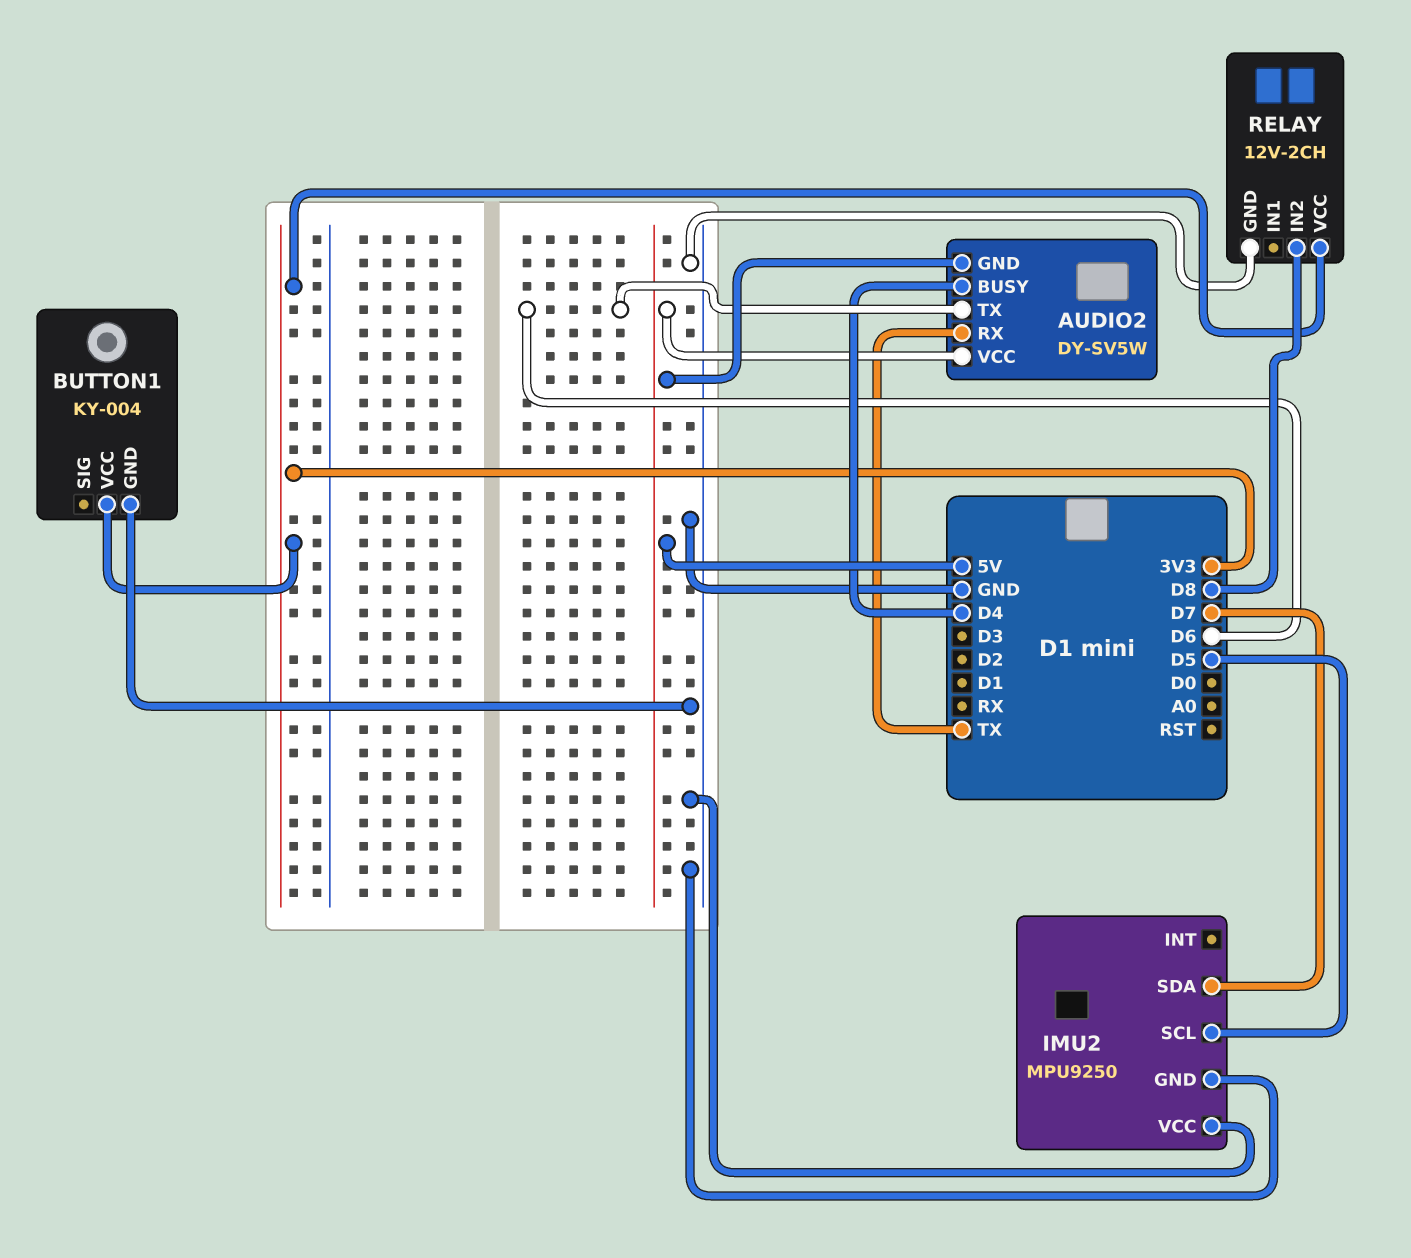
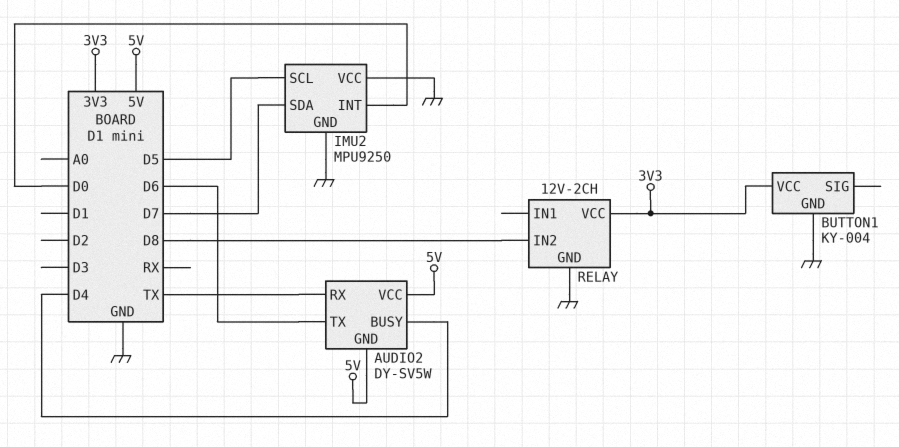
IMU2 pin INT: none -> D0

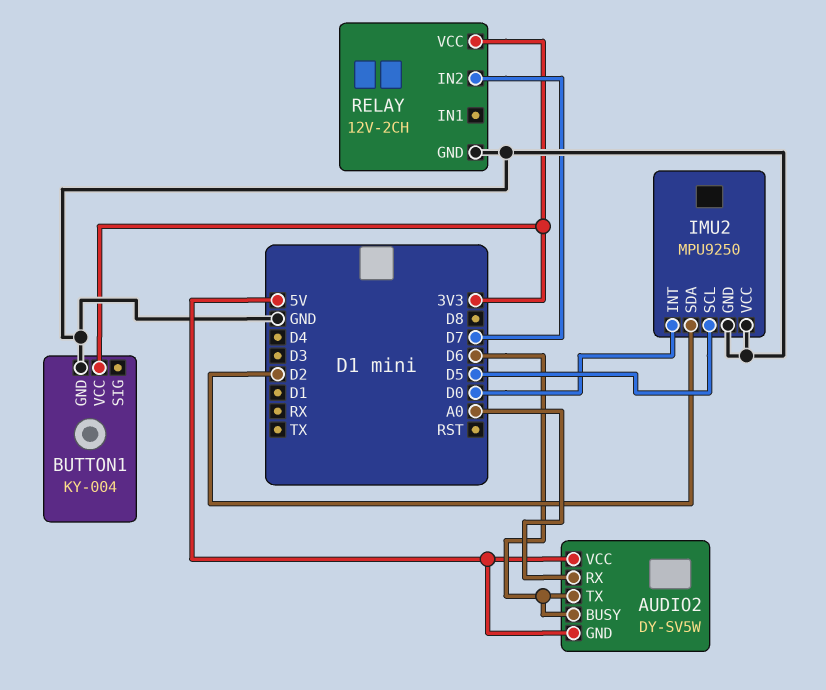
AUDIO2 pin BUSY: D4 -> D6
AUDIO2 pin RX: TX -> A0
IMU2 pin SDA: D7 -> D2
RELAY pin IN2: D8 -> D7

